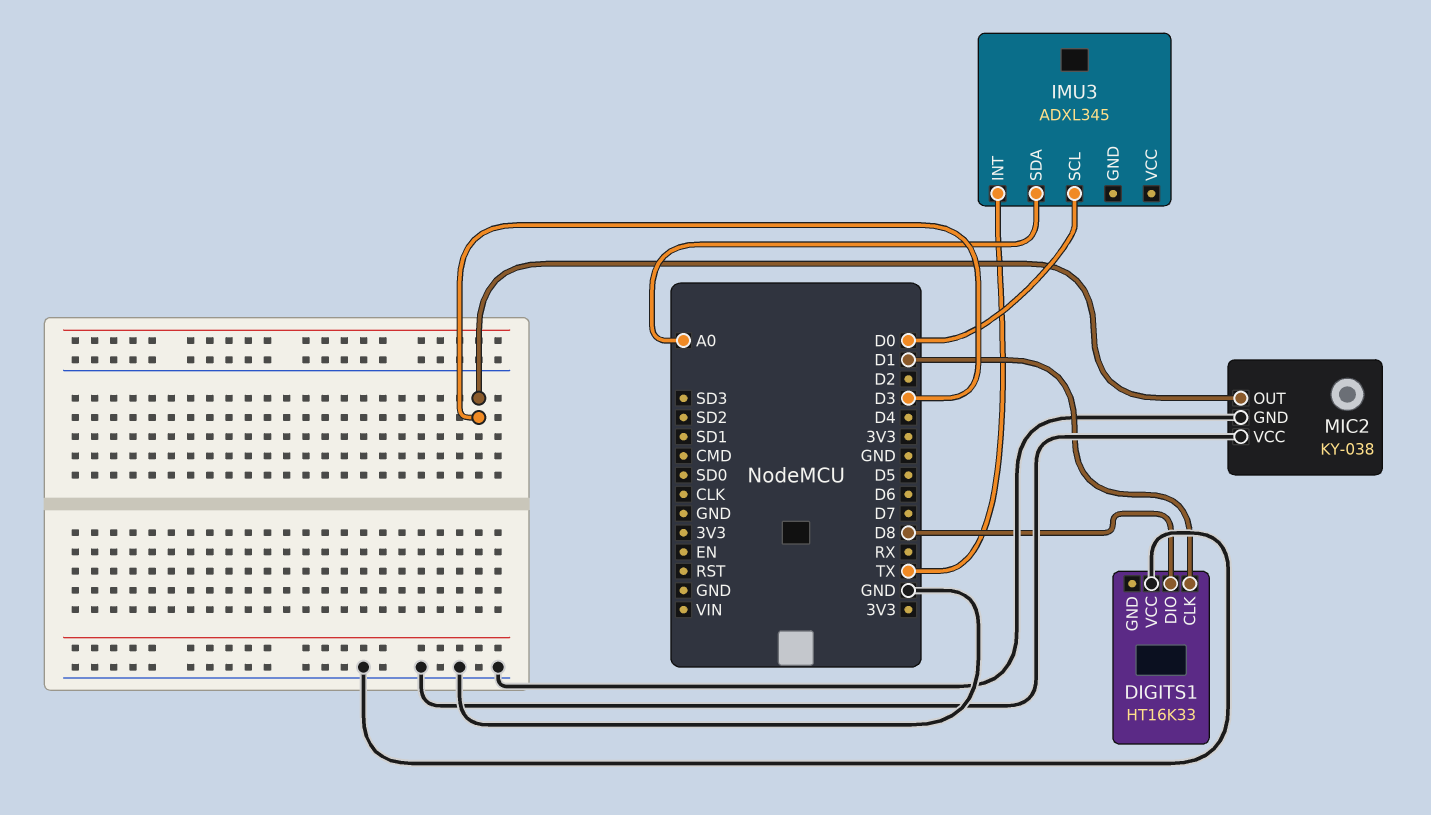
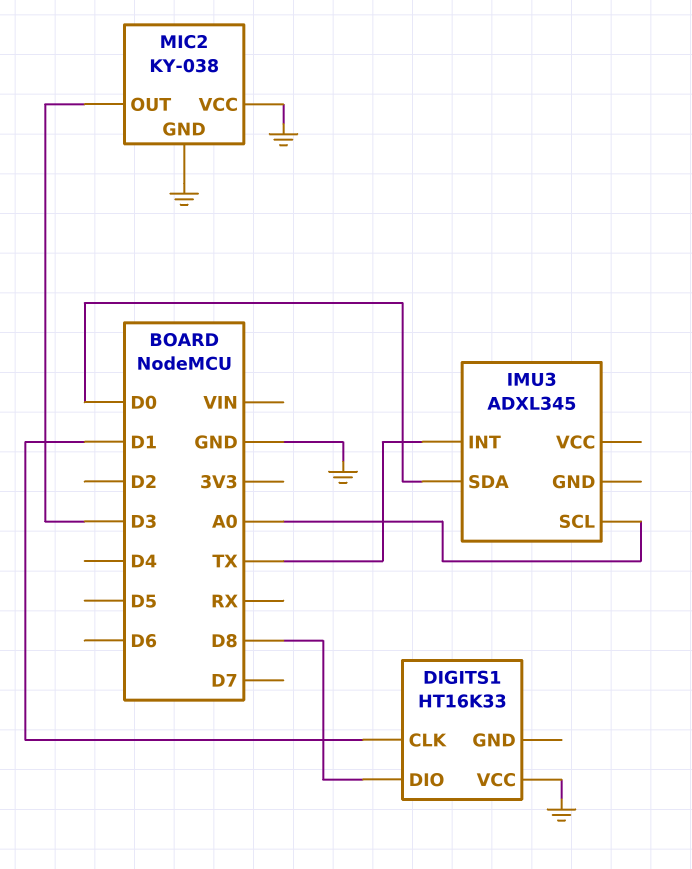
IMU3 pin SCL: D0 -> A0
IMU3 pin SDA: A0 -> D0

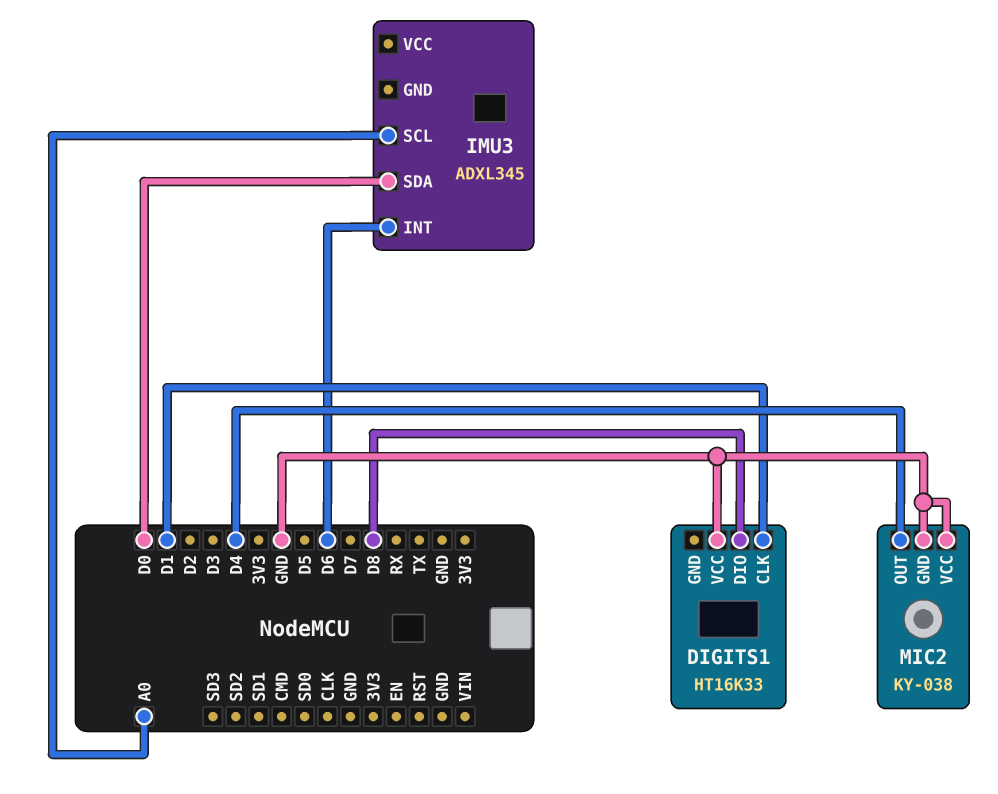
IMU3 pin INT: TX -> D6
MIC2 pin OUT: D3 -> D4

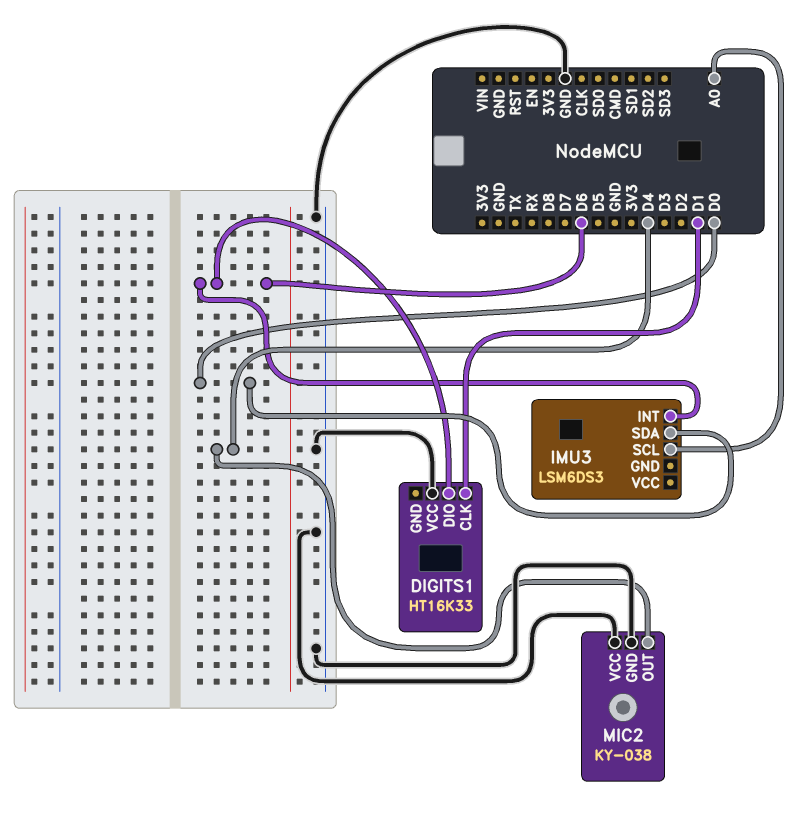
DIGITS1 pin DIO: D8 -> D6
IMU3: ADXL345 -> LSM6DS3

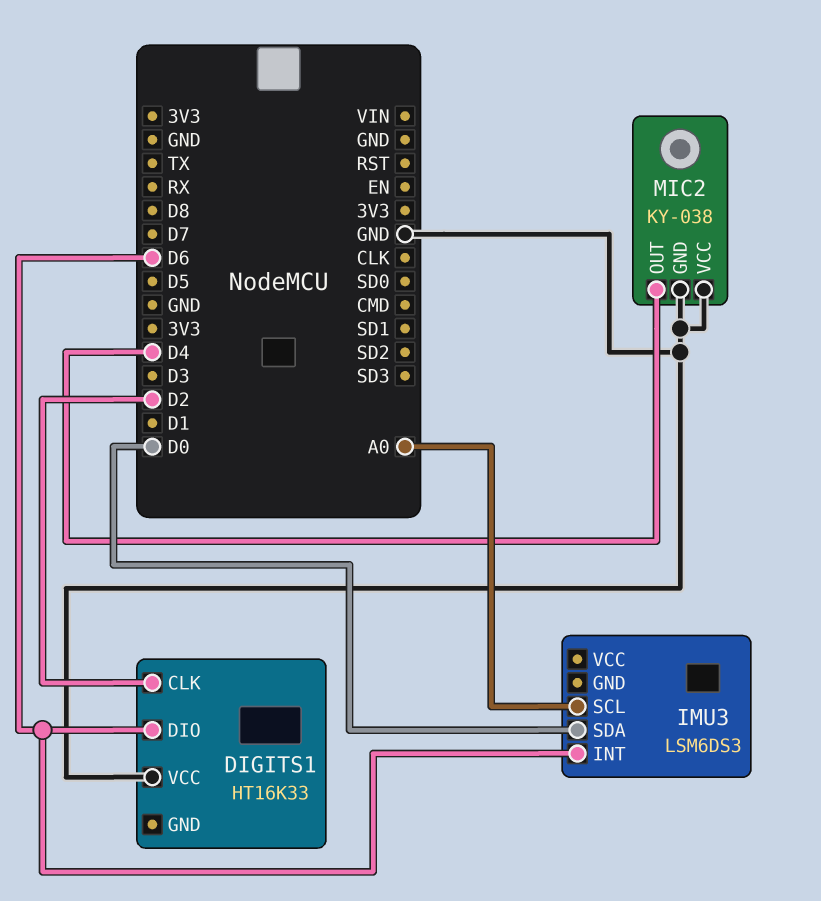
DIGITS1 pin CLK: D1 -> D2

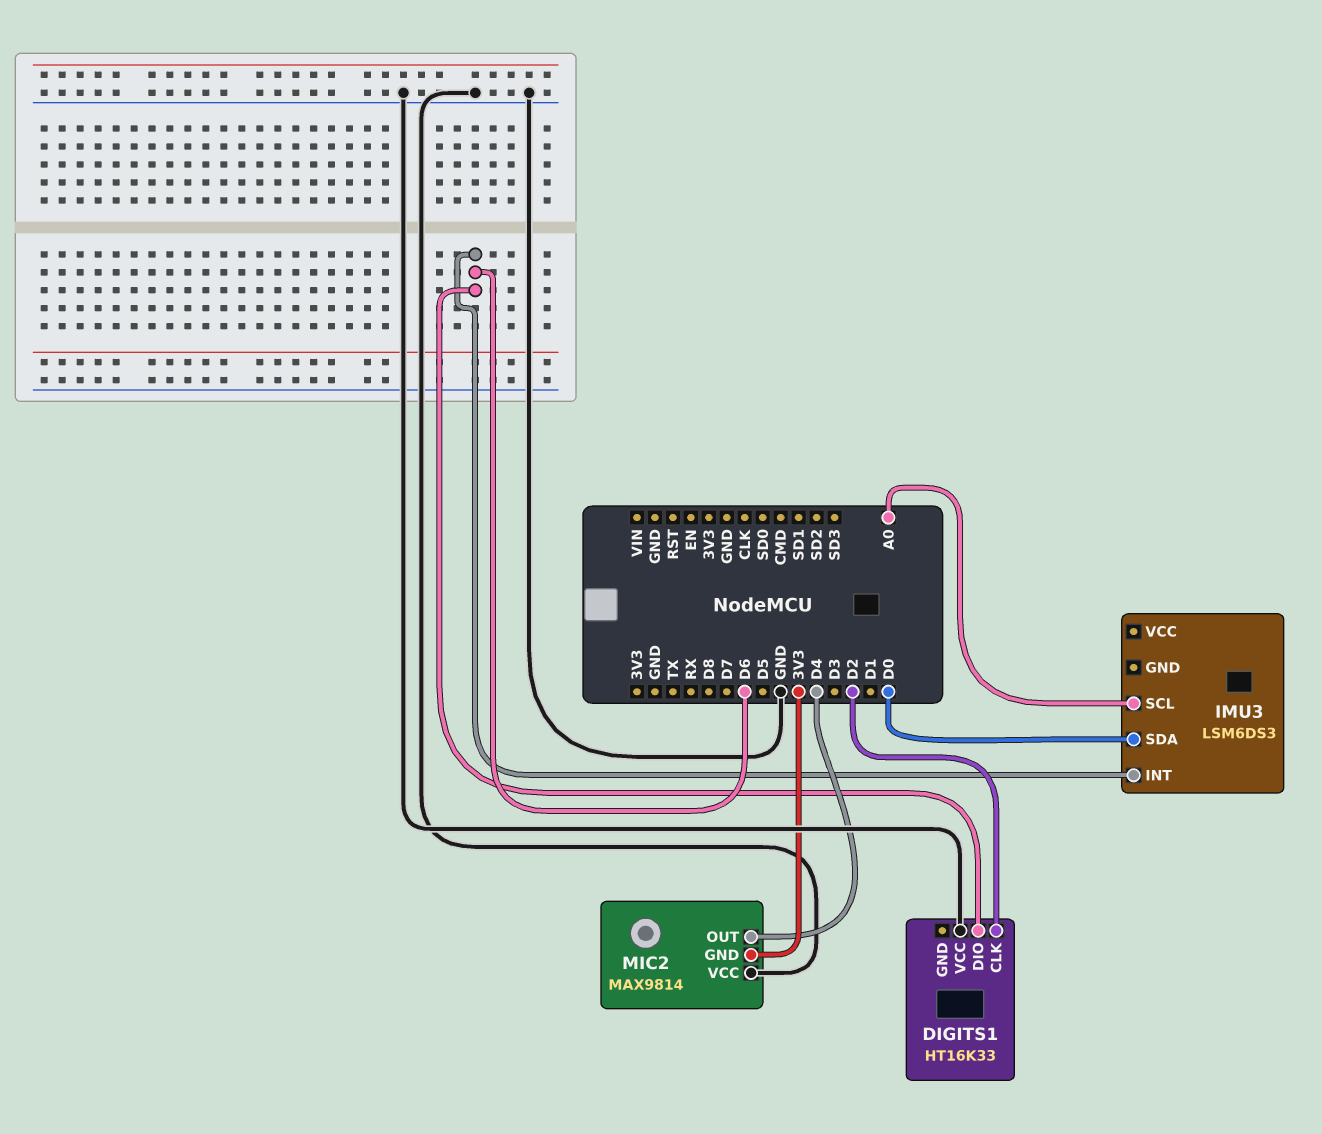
MIC2: KY-038 -> MAX9814
MIC2 pin GND: GND -> 3V3

